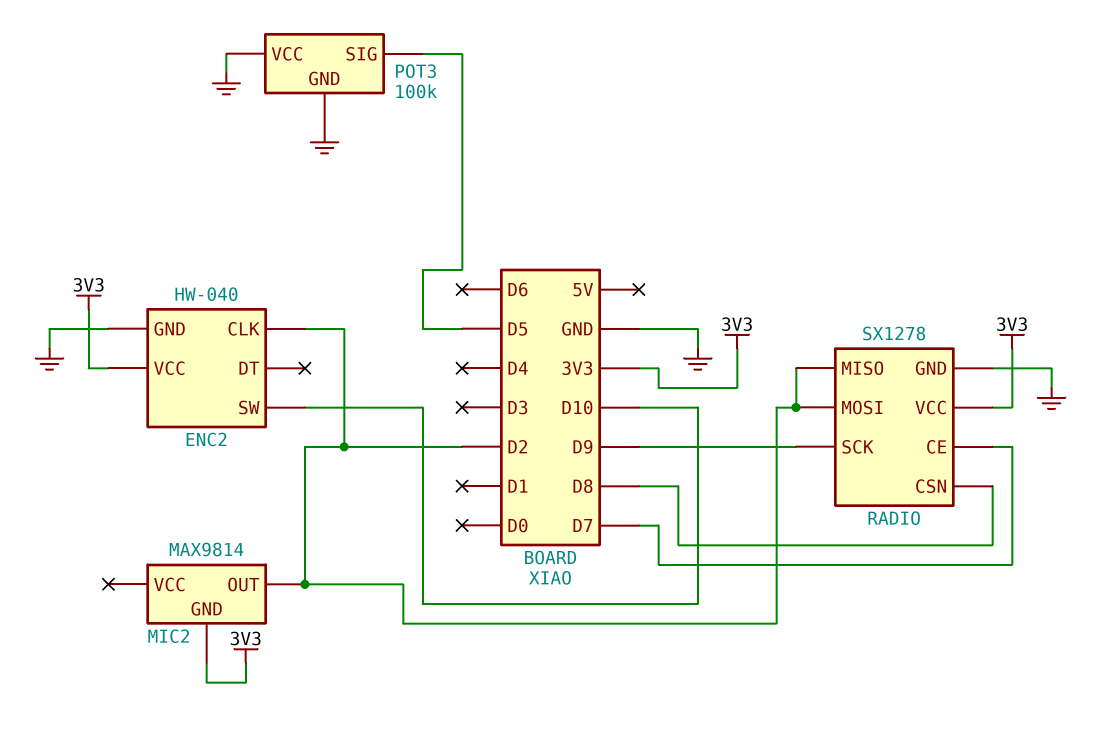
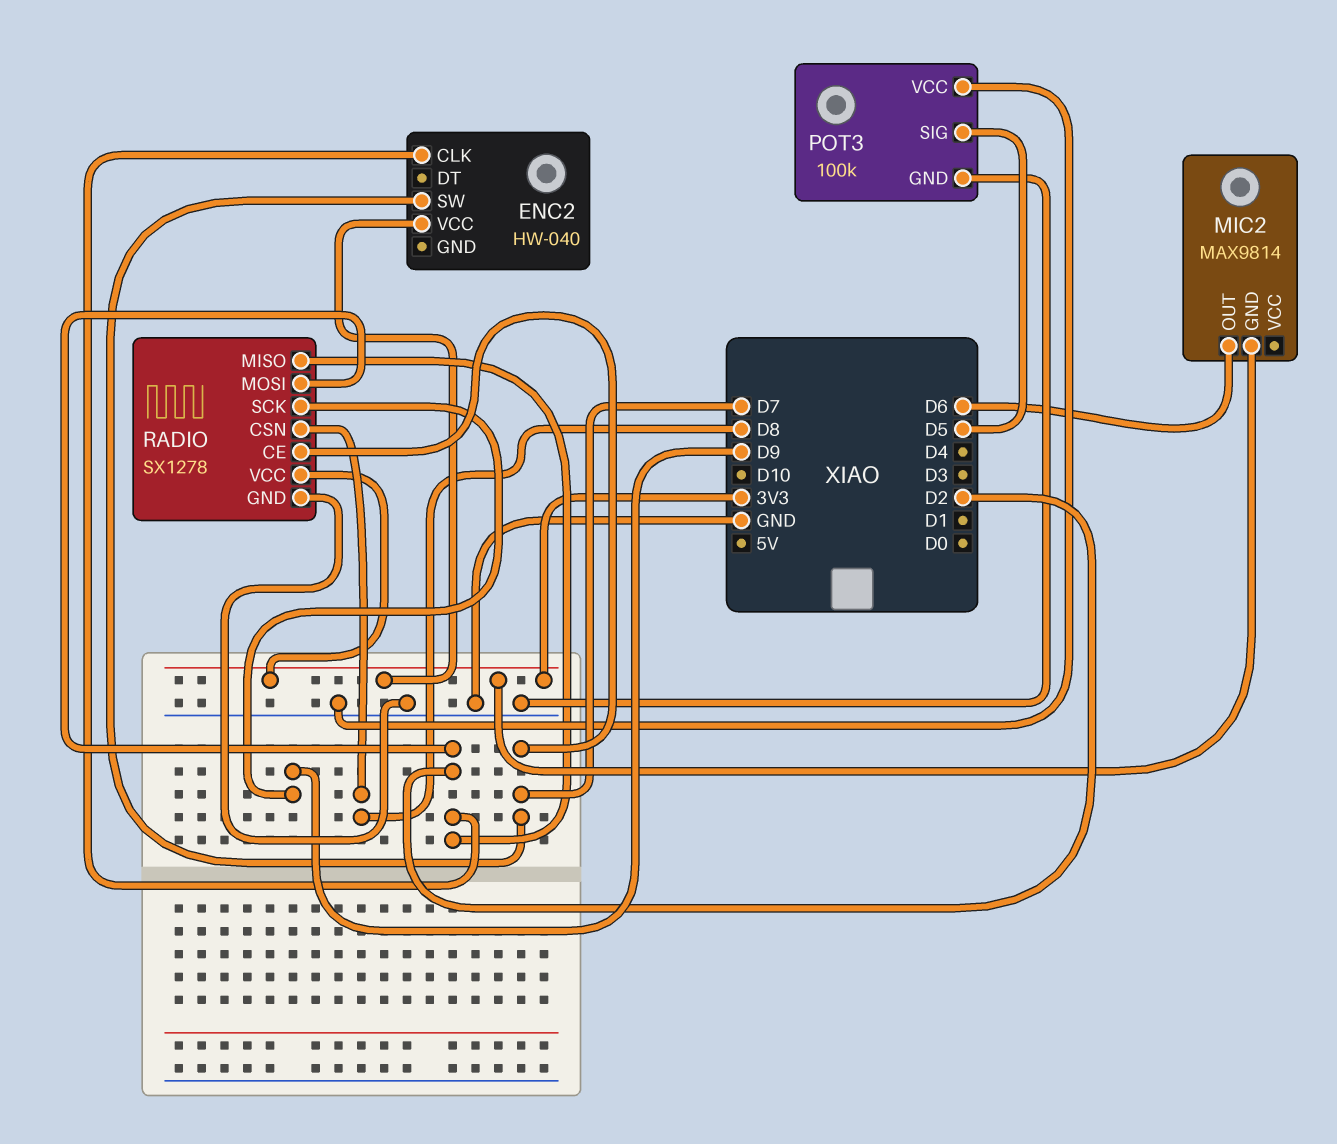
ENC2 pin GND: GND -> none
ENC2 pin SW: D10 -> D7
MIC2 pin OUT: D2 -> D6

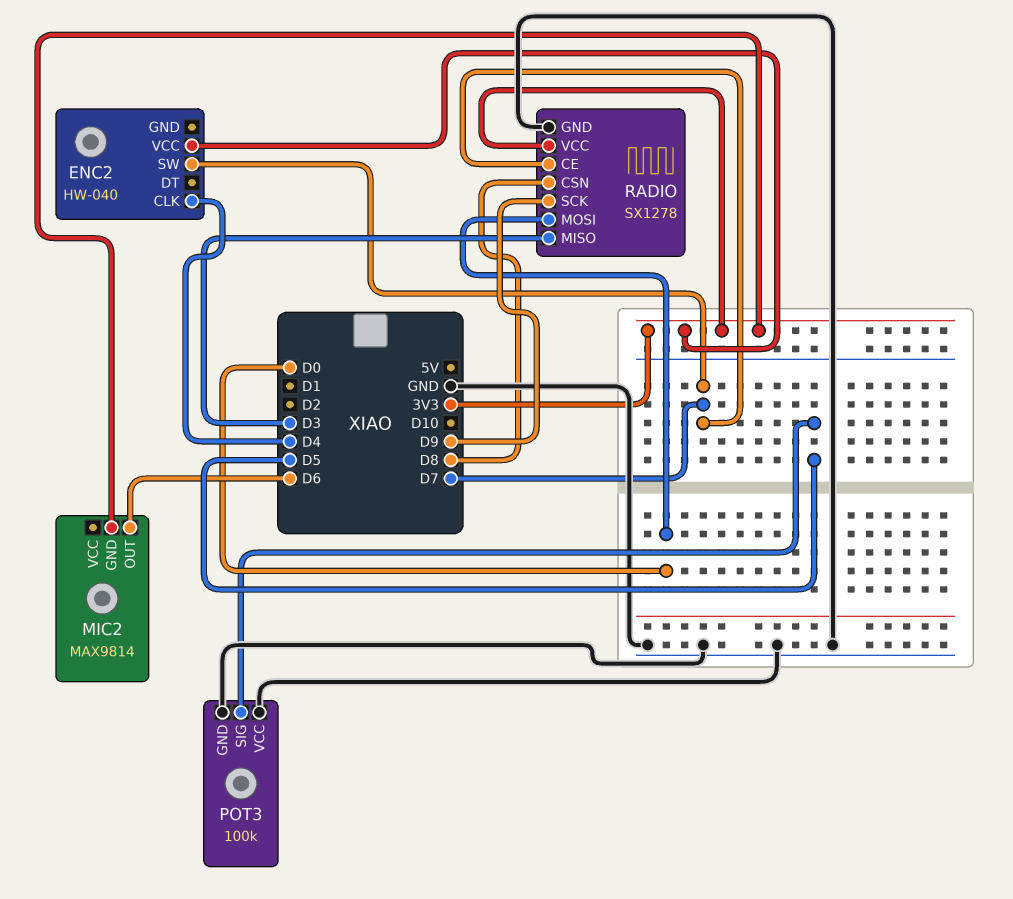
ENC2 pin CLK: D2 -> D4
RADIO pin MISO: D2 -> D3
RADIO pin MOSI: D2 -> D0

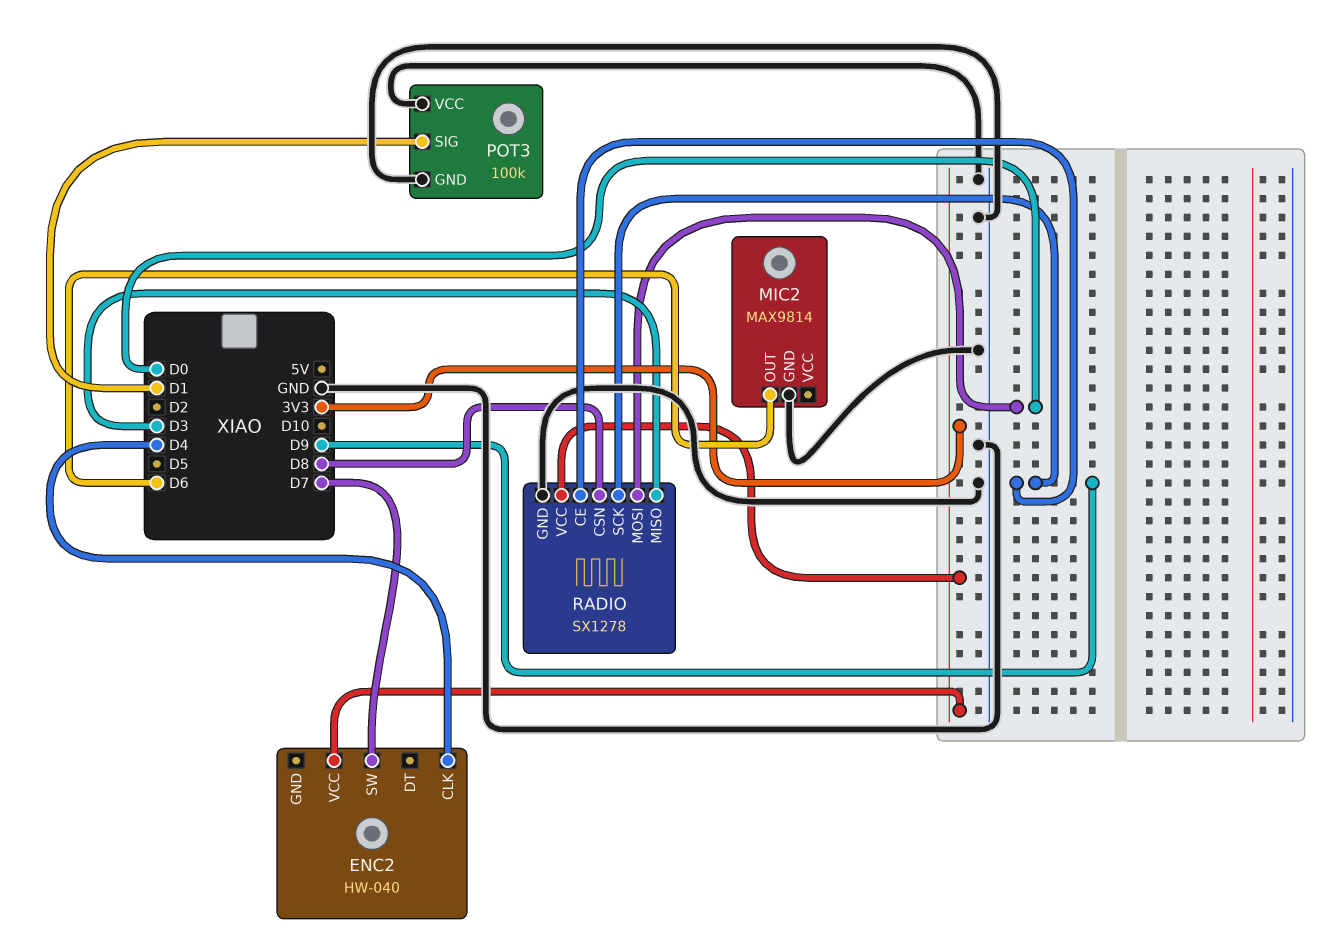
MIC2 pin GND: 3V3 -> GND
POT3 pin SIG: D5 -> D1
RADIO pin CE: D7 -> D9

